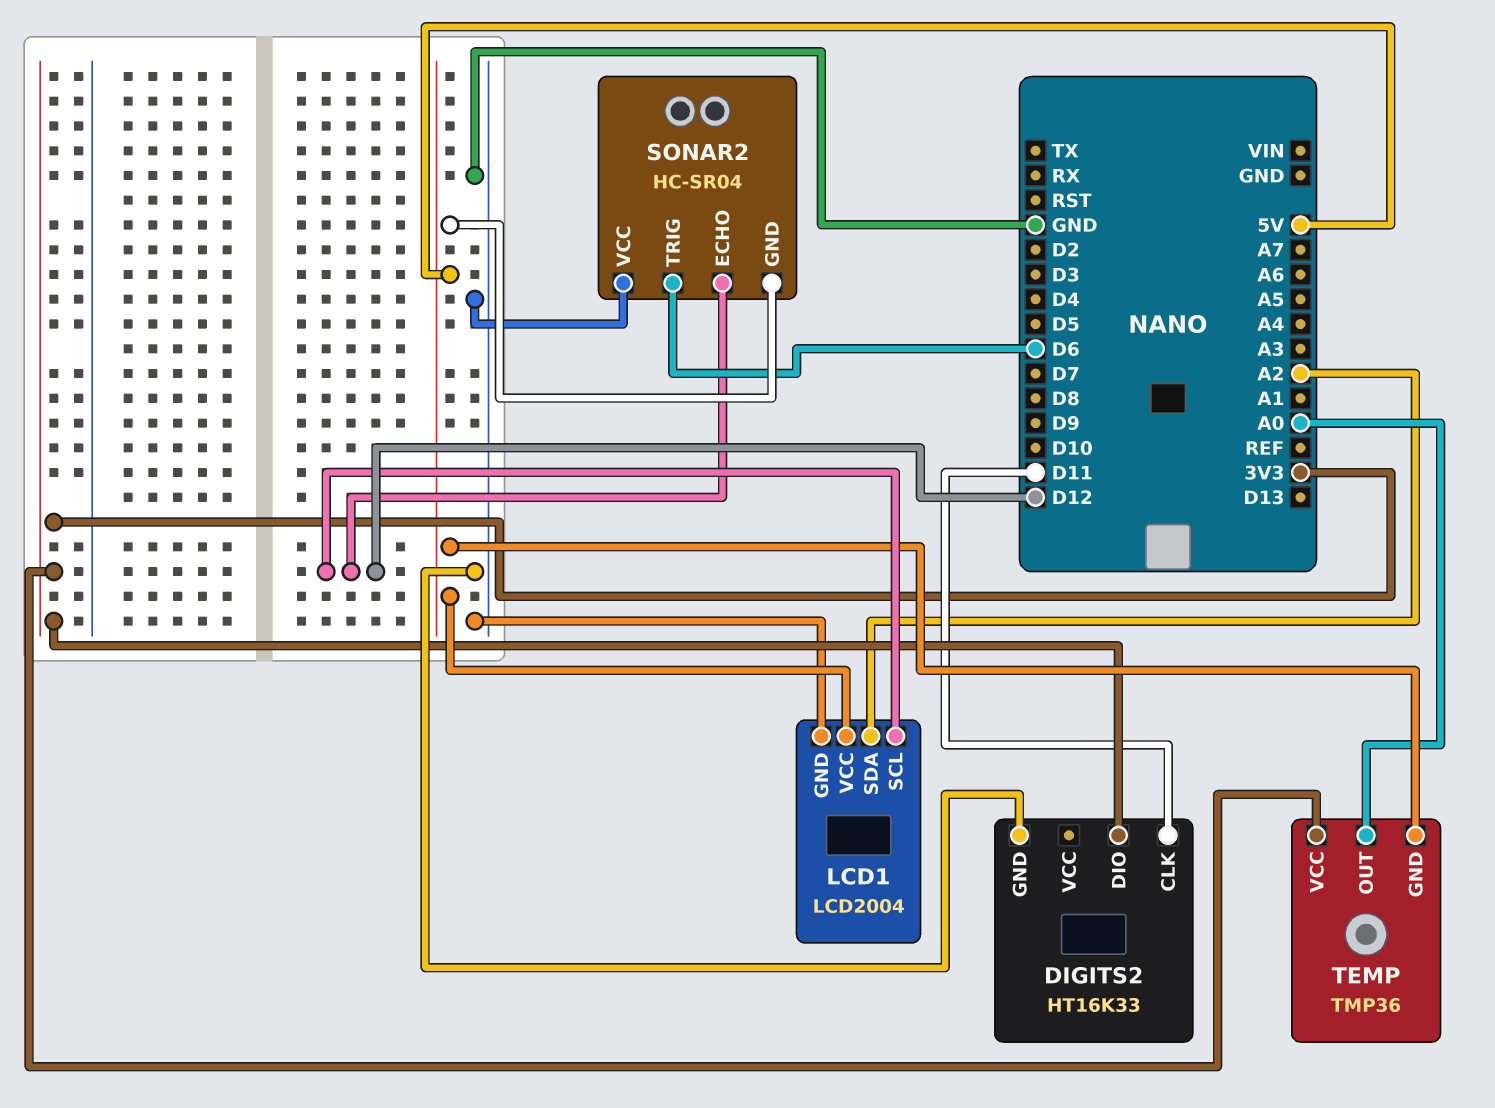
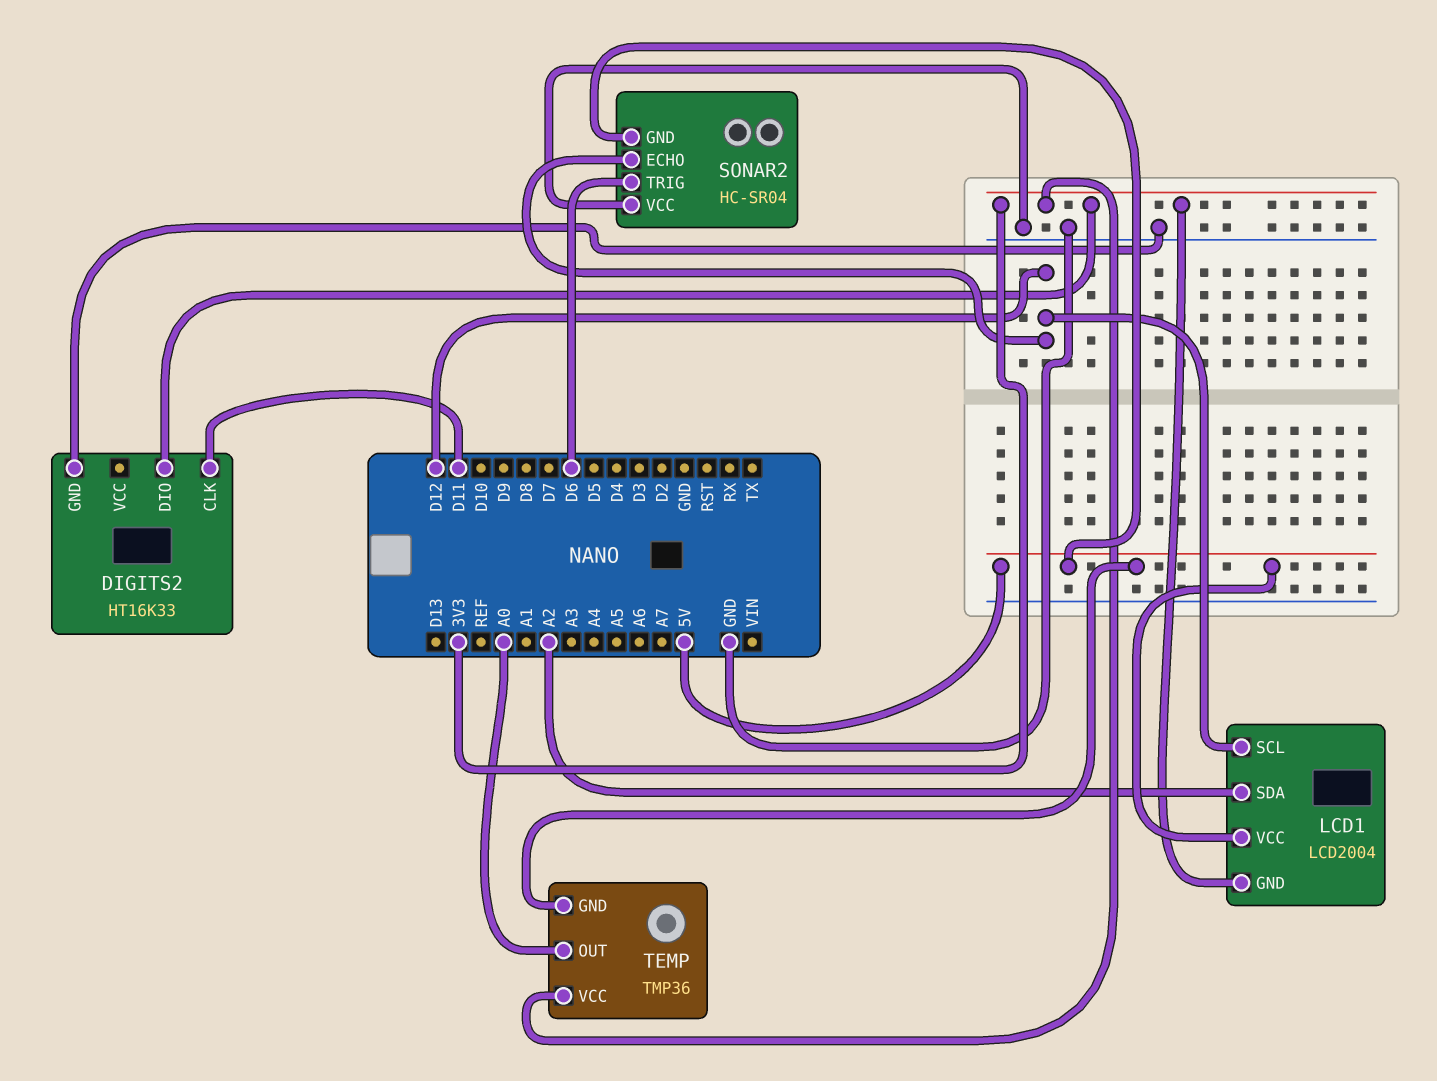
LCD1 pin GND: GND -> 3V3

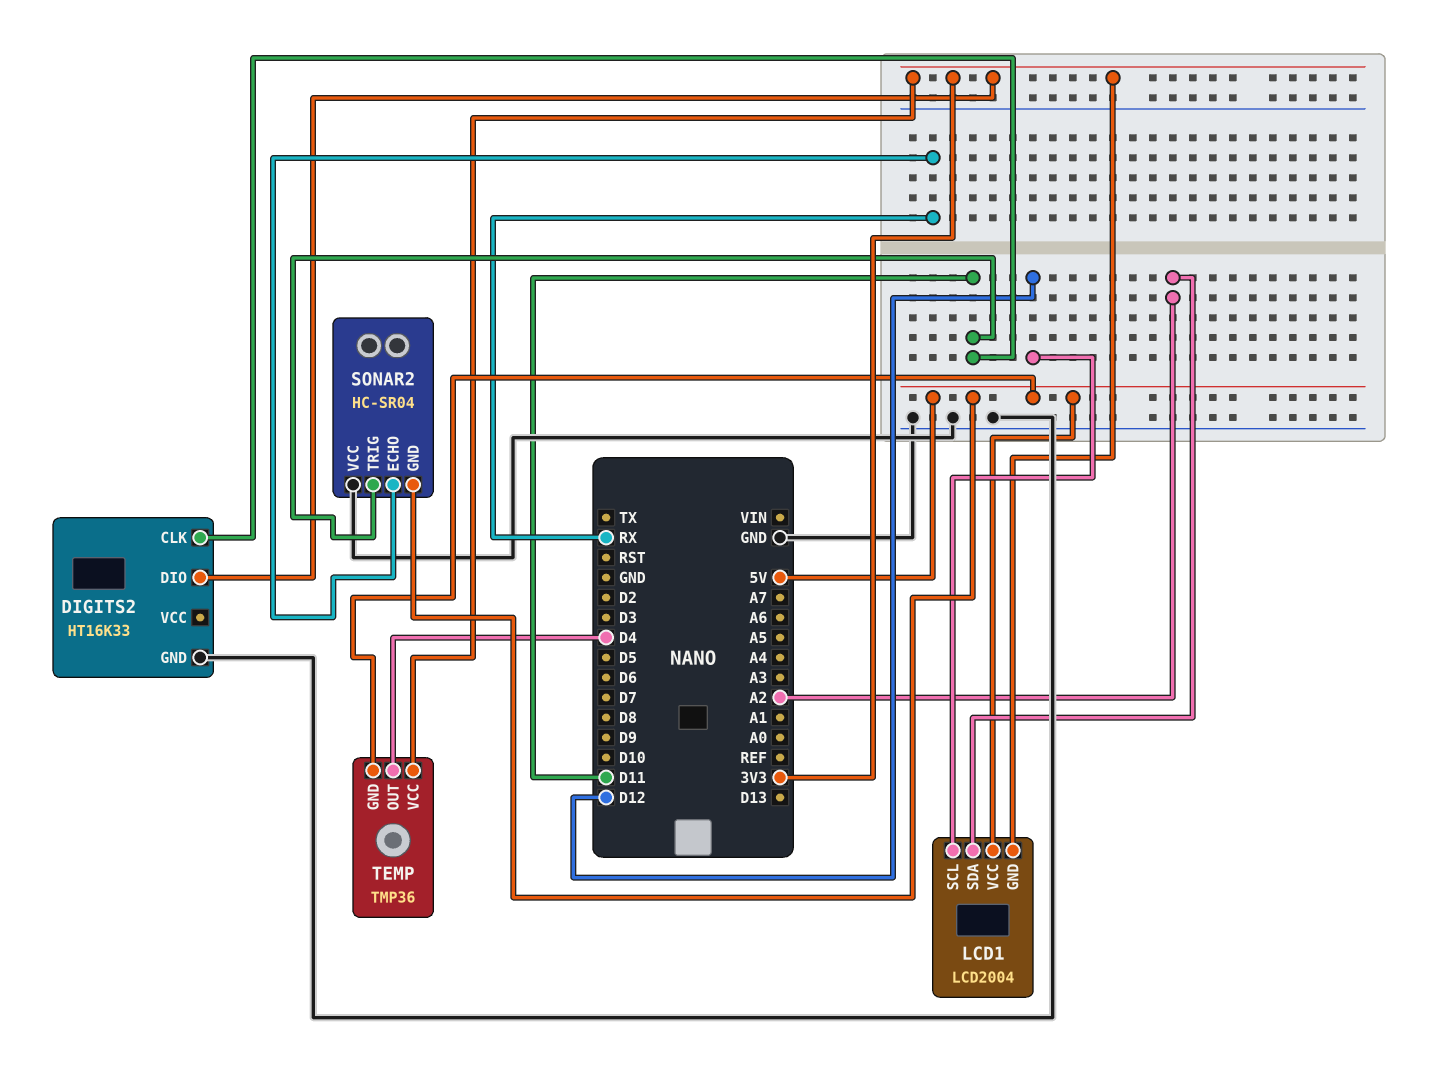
SONAR2 pin ECHO: D12 -> RX
SONAR2 pin TRIG: D6 -> D11
TEMP pin OUT: A0 -> D4

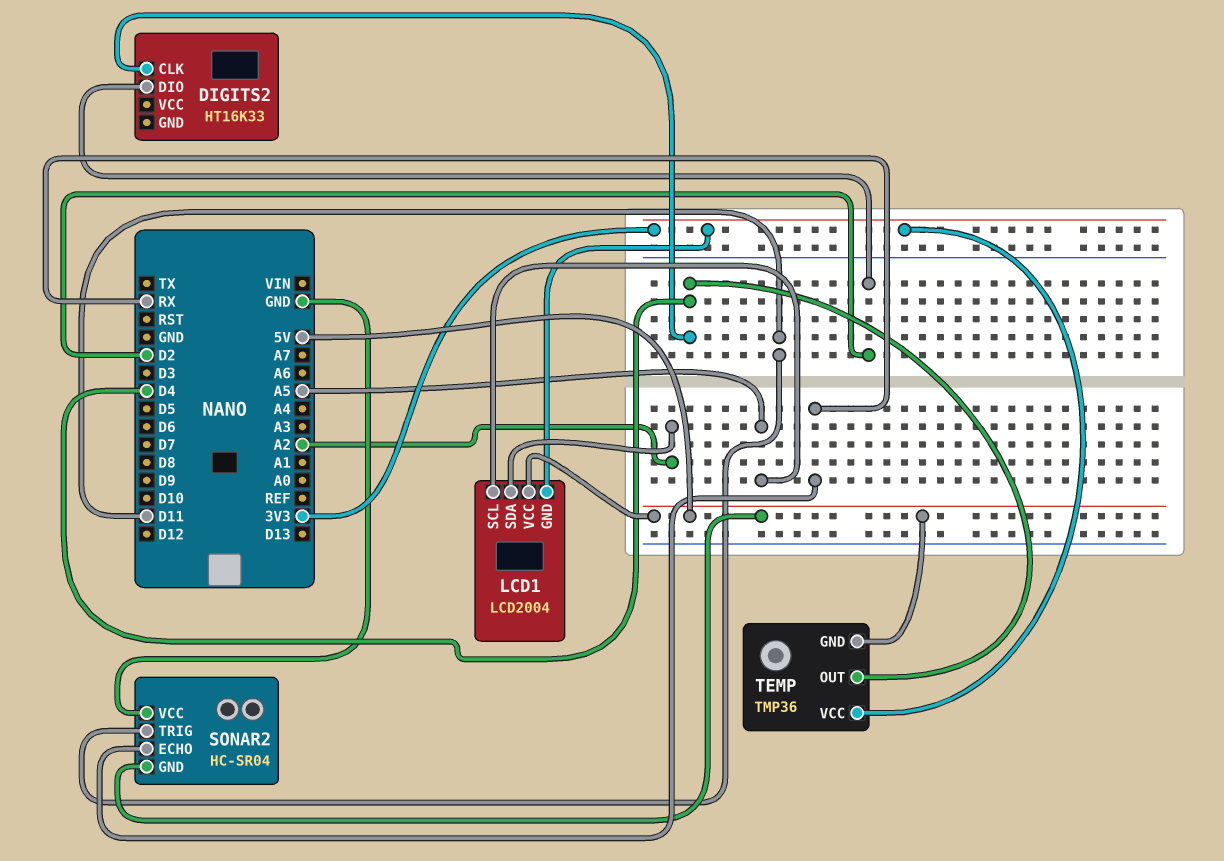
DIGITS2 pin CLK: D11 -> D4
DIGITS2 pin DIO: 3V3 -> D2
DIGITS2 pin GND: GND -> none
LCD1 pin SCL: D12 -> A5

